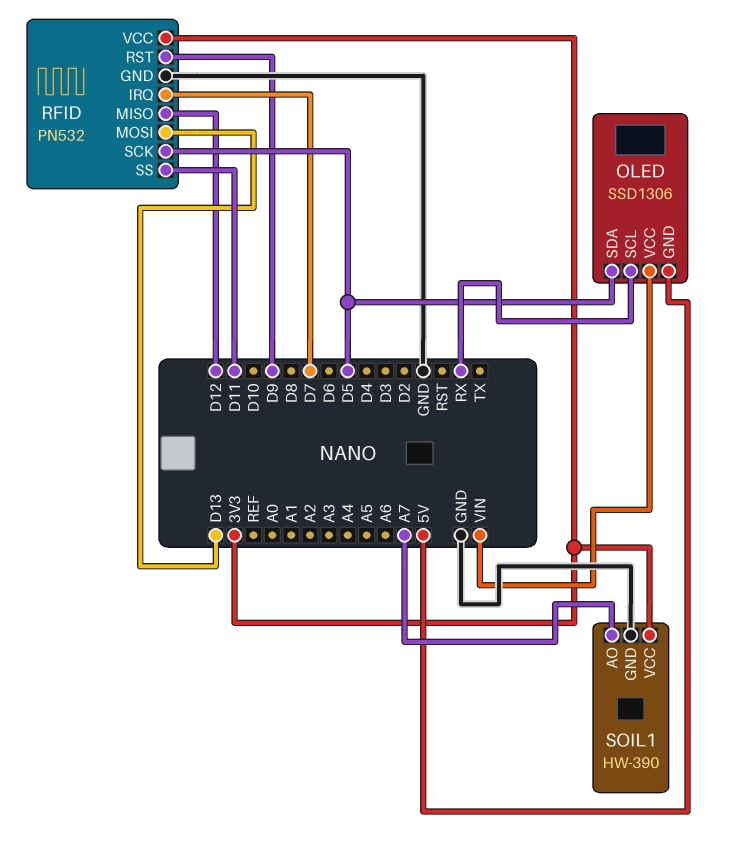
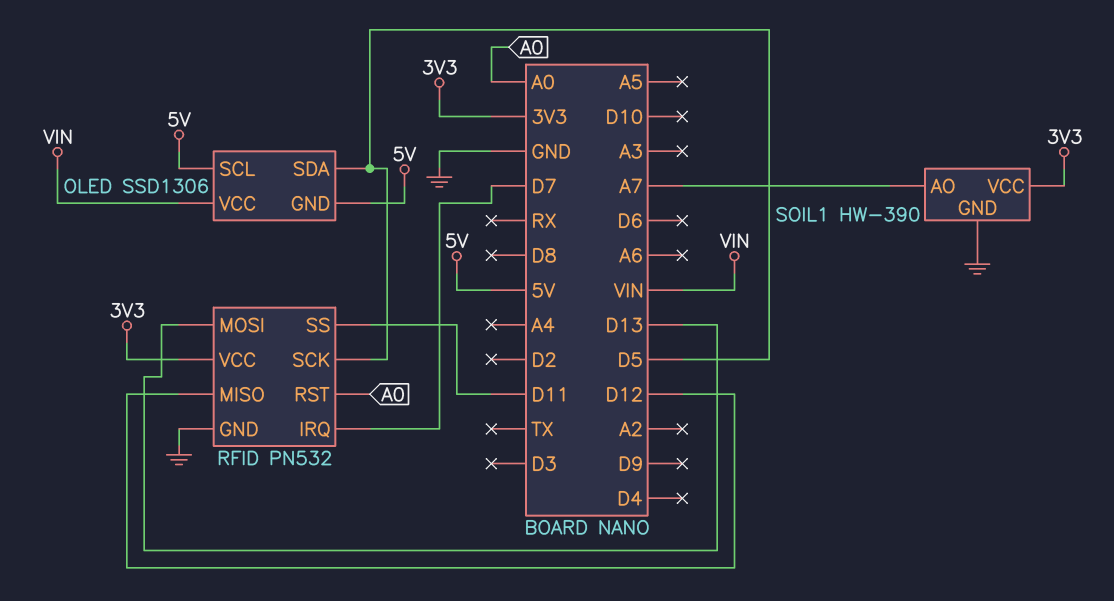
OLED pin SCL: RX -> 5V
RFID pin RST: D9 -> A0

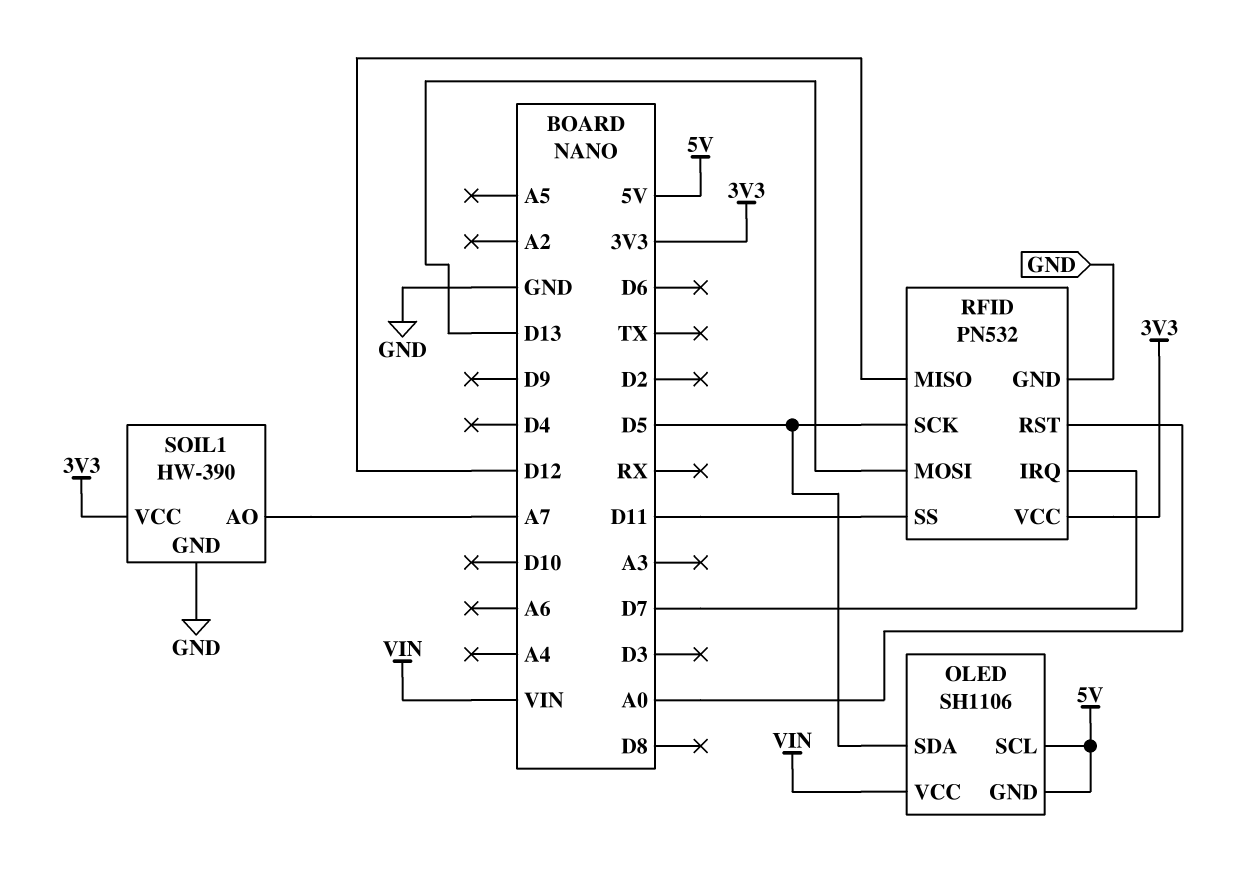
OLED: SSD1306 -> SH1106

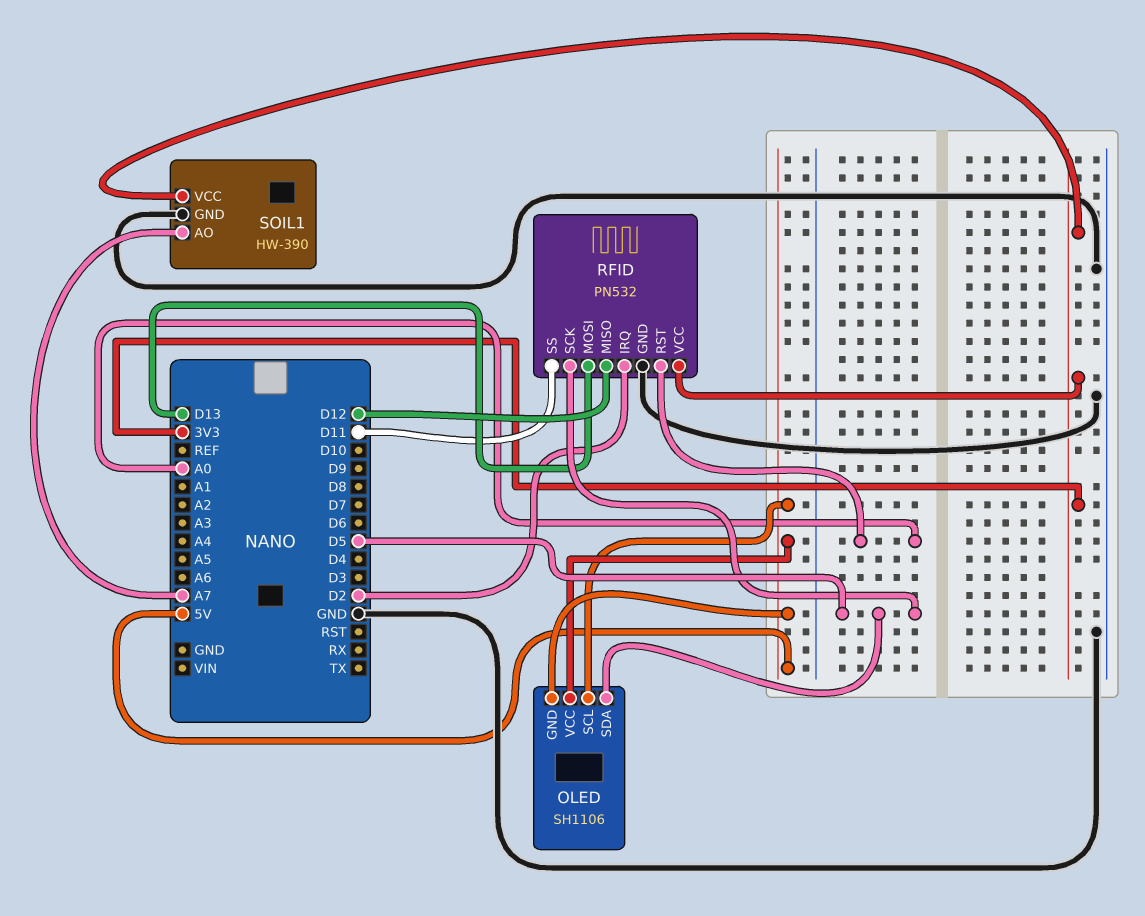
OLED pin VCC: VIN -> 5V
RFID pin IRQ: D7 -> D2

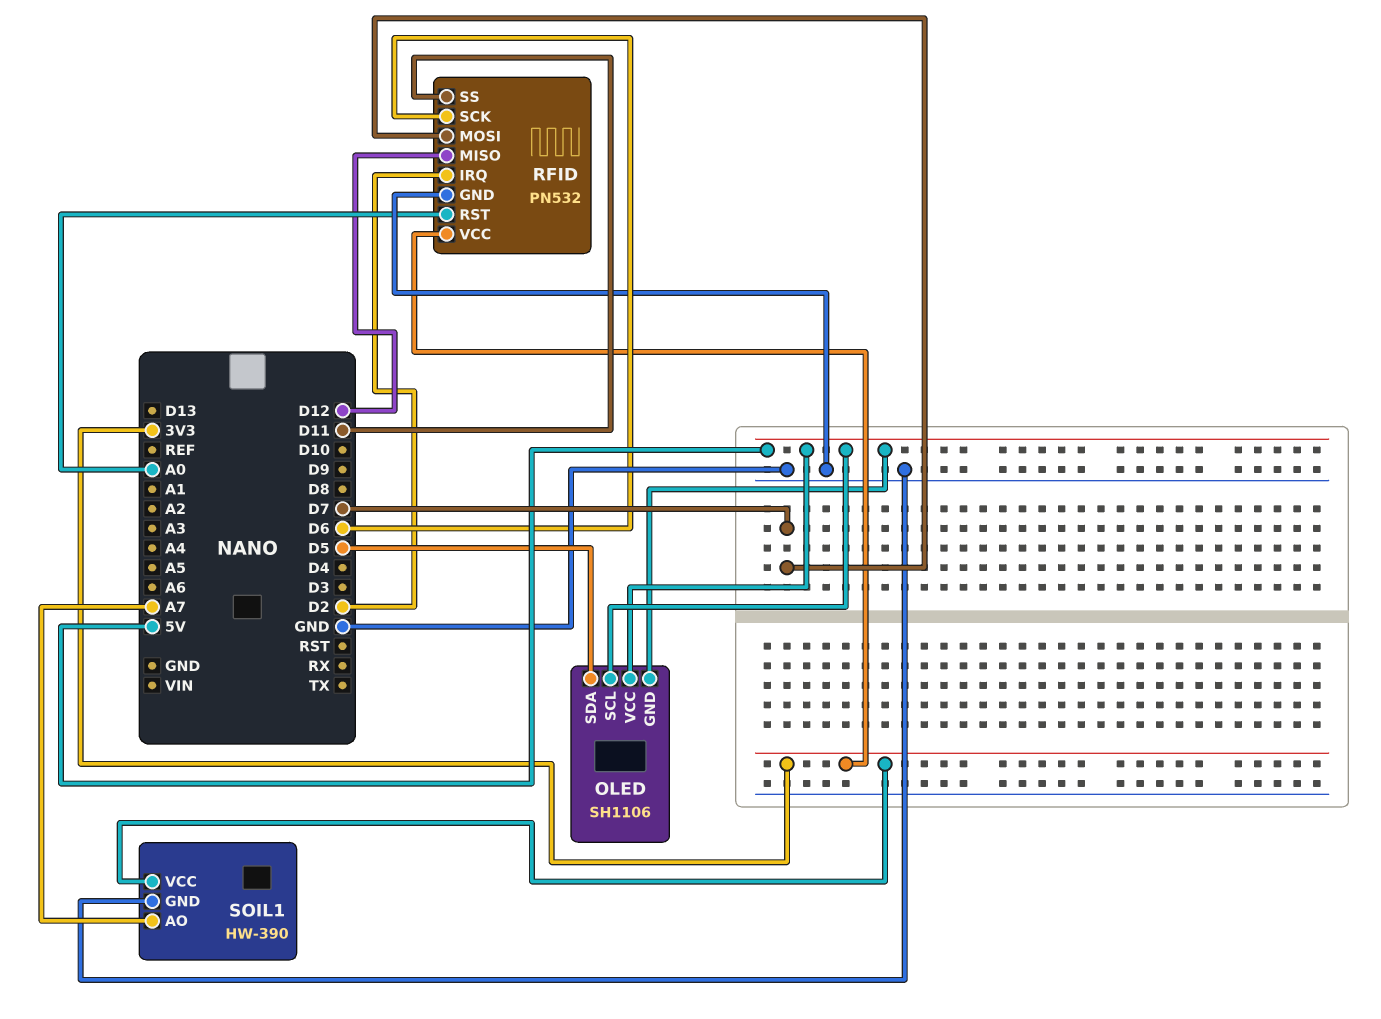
RFID pin MOSI: D13 -> D7
RFID pin SCK: D5 -> D6

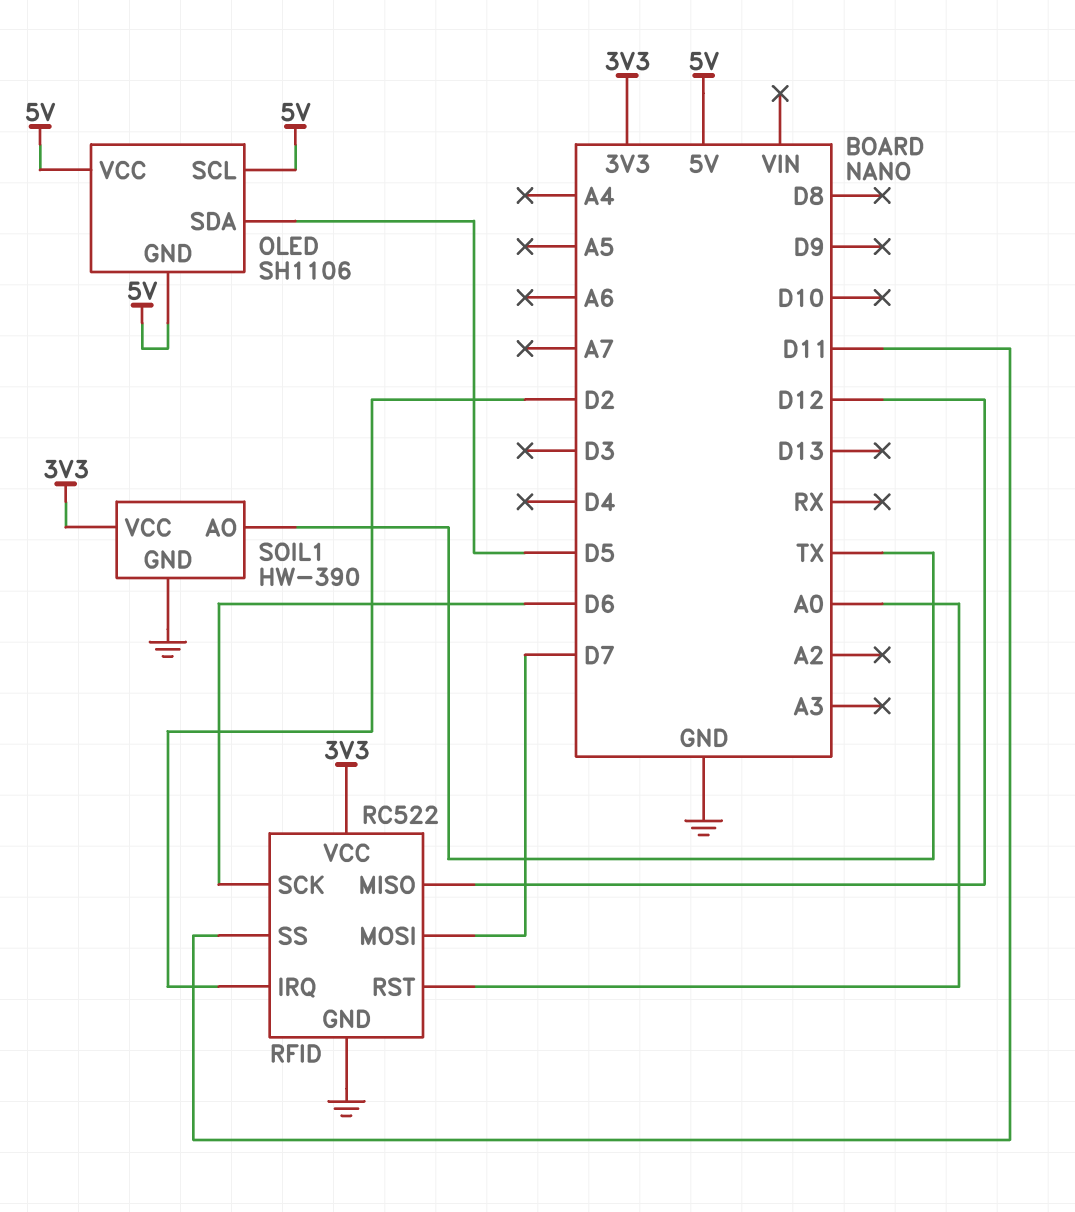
RFID: PN532 -> RC522
SOIL1 pin AO: A7 -> TX

